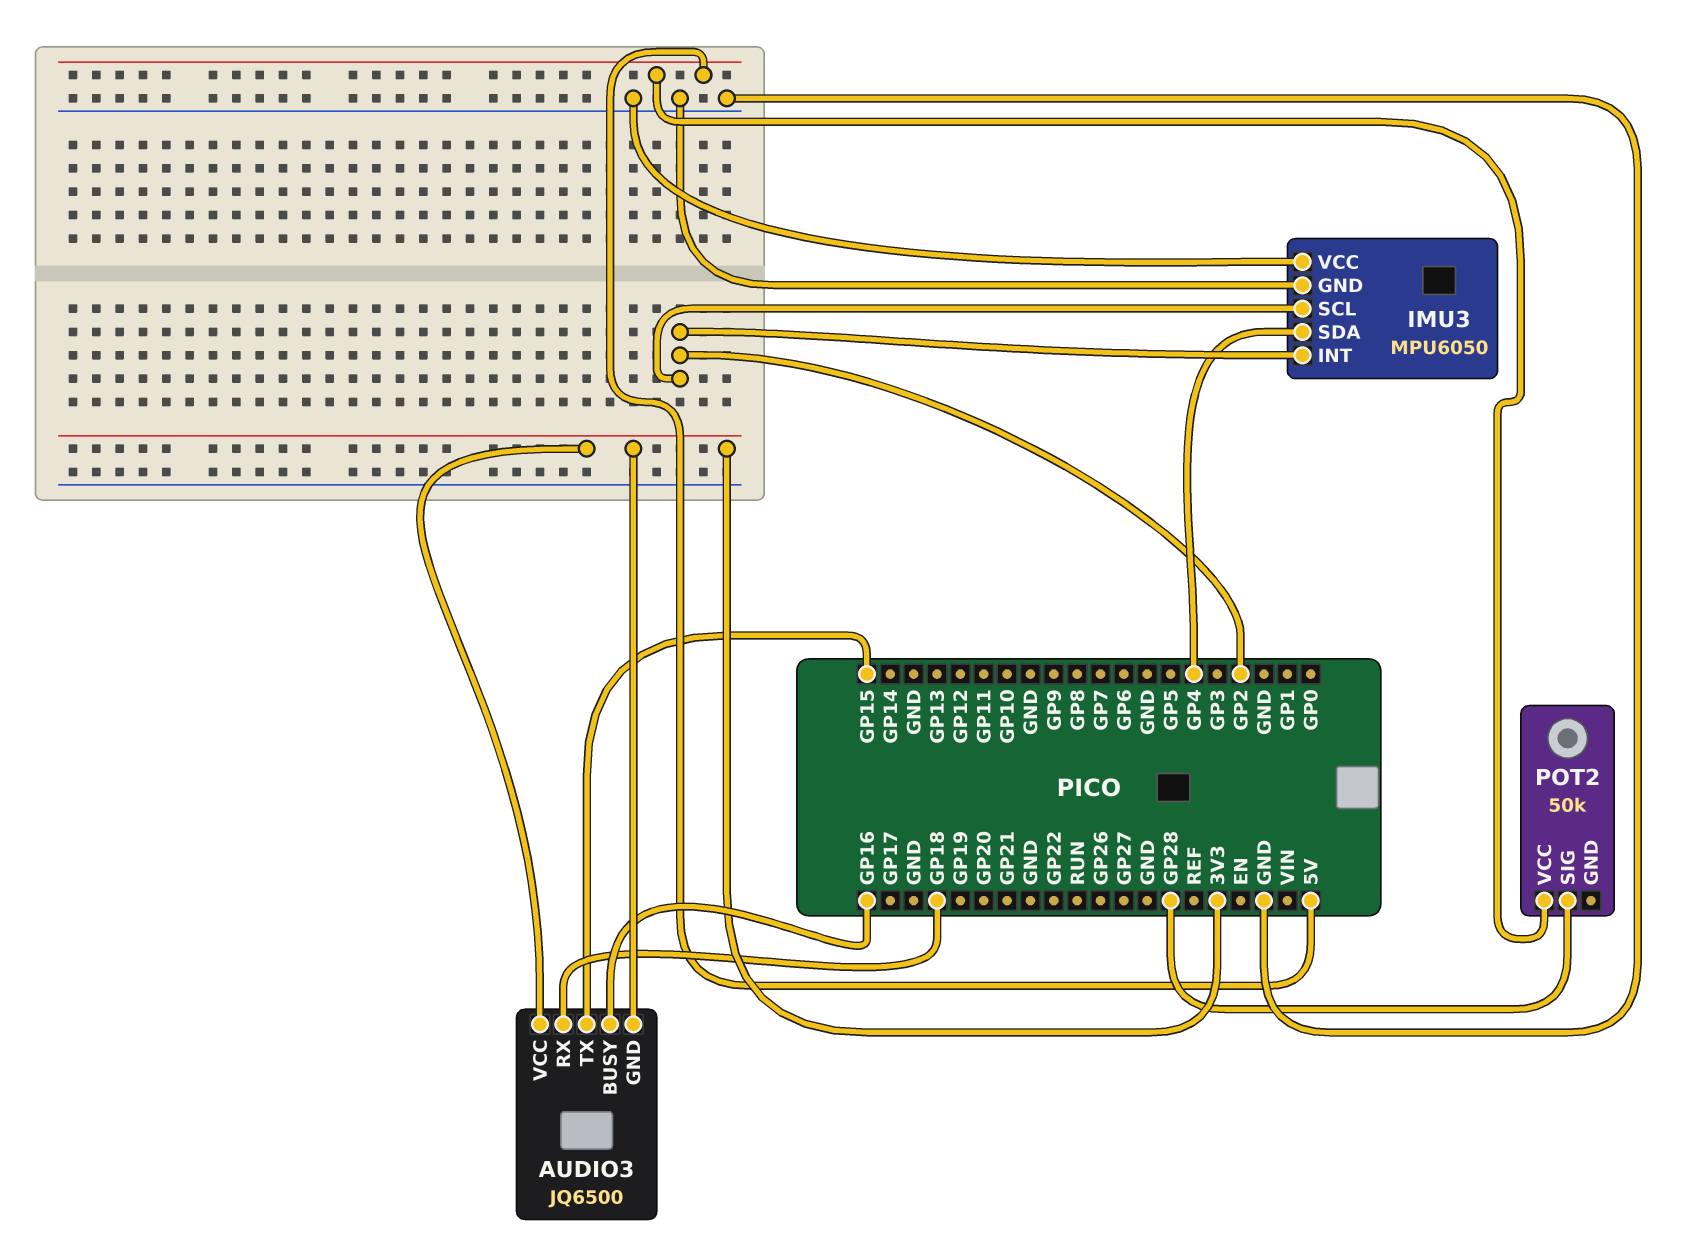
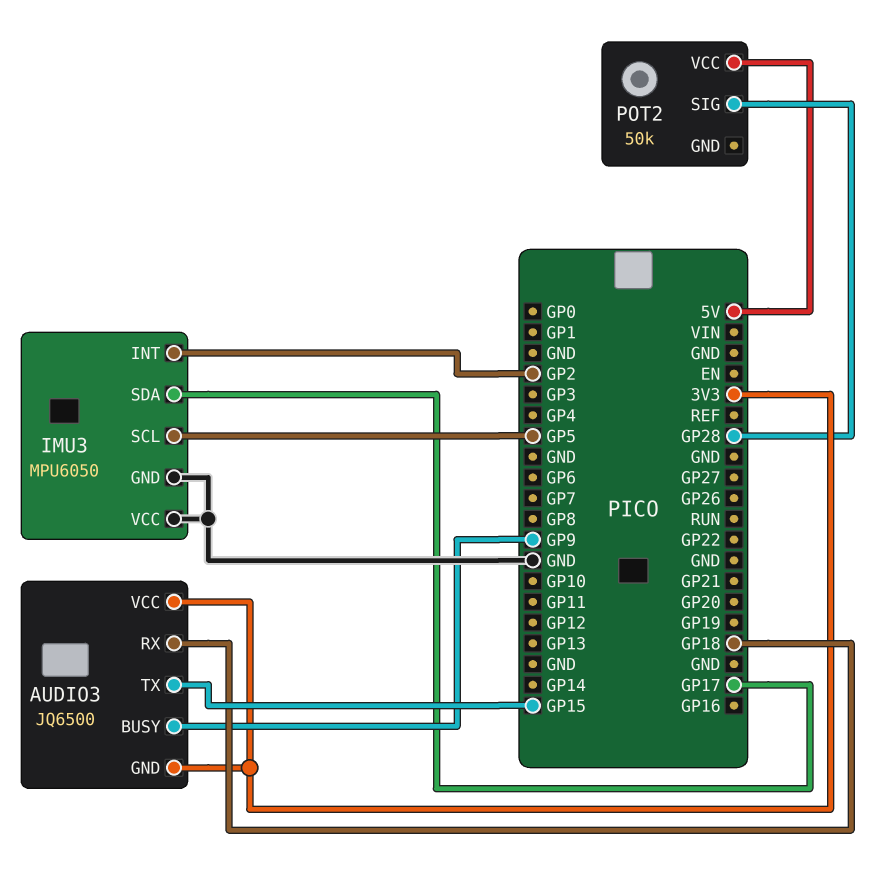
AUDIO3 pin BUSY: GP16 -> GP9
IMU3 pin SCL: GP2 -> GP5
IMU3 pin SDA: GP4 -> GP17

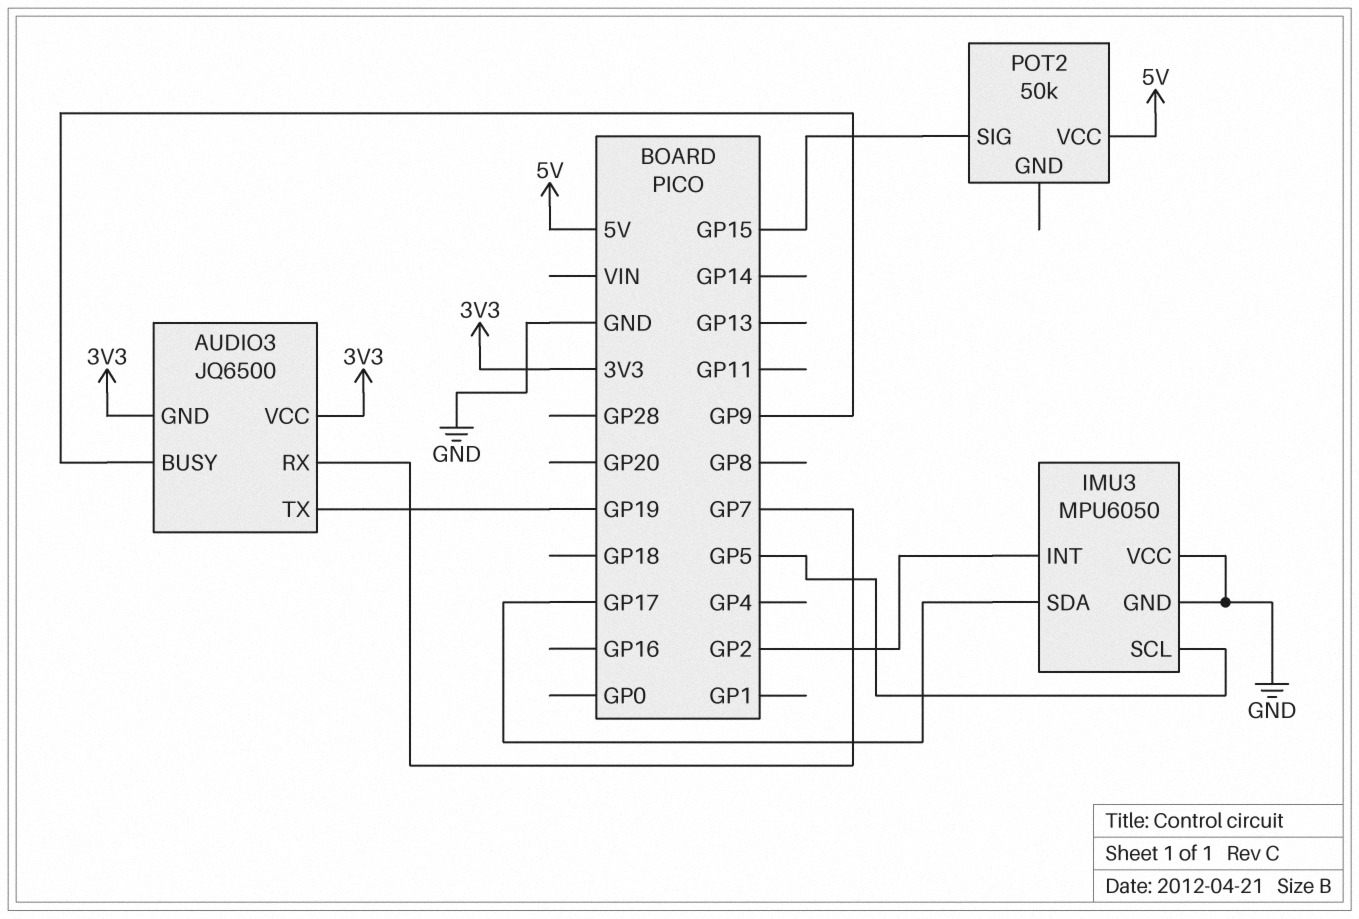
AUDIO3 pin RX: GP18 -> GP7
AUDIO3 pin TX: GP15 -> GP19
POT2 pin SIG: GP28 -> GP15

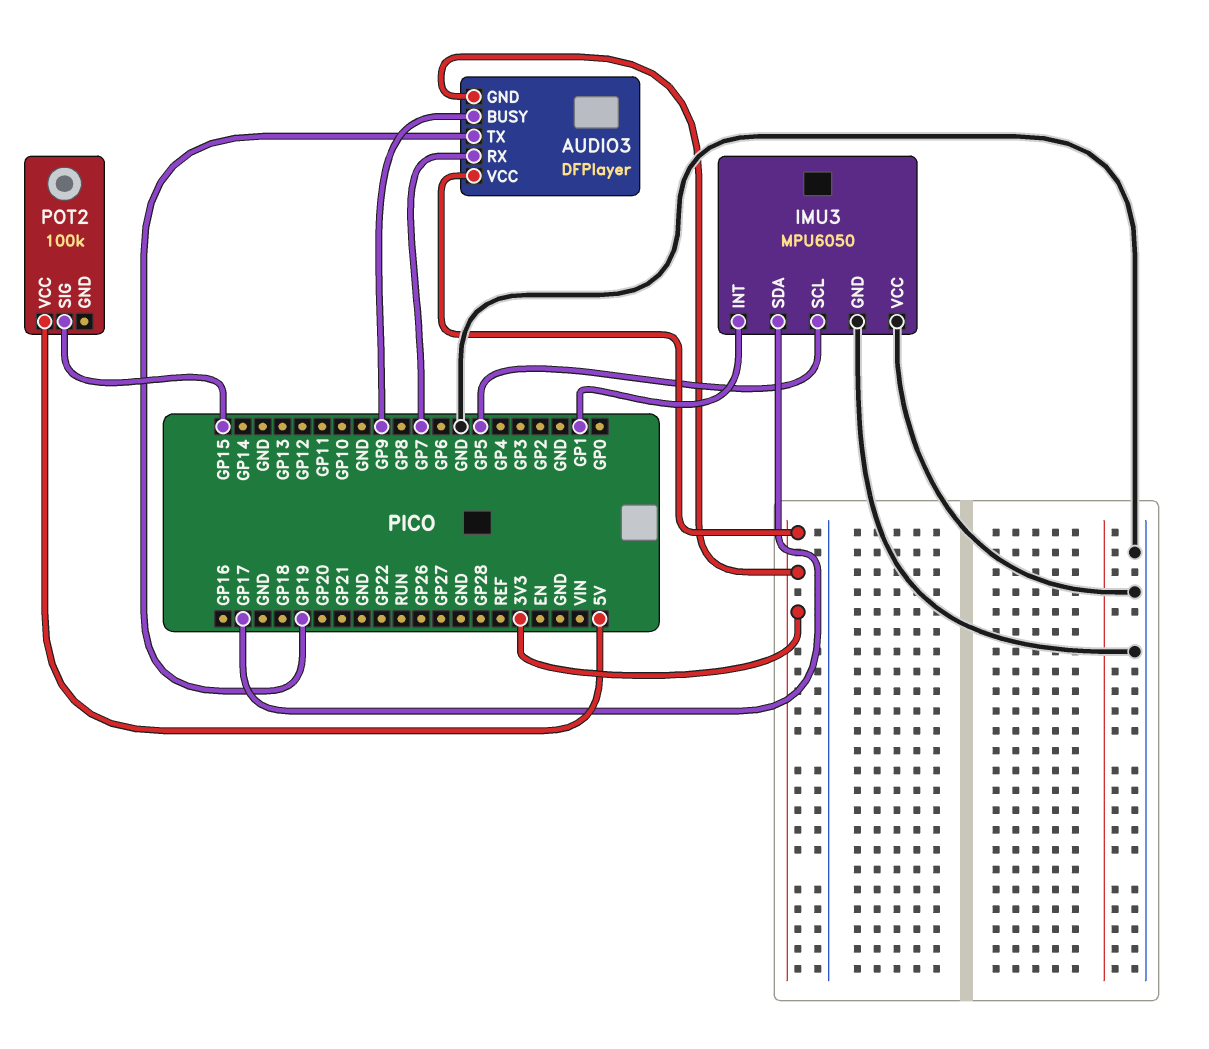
AUDIO3: JQ6500 -> DFPlayer
IMU3 pin INT: GP2 -> GP1
POT2: 50k -> 100k

